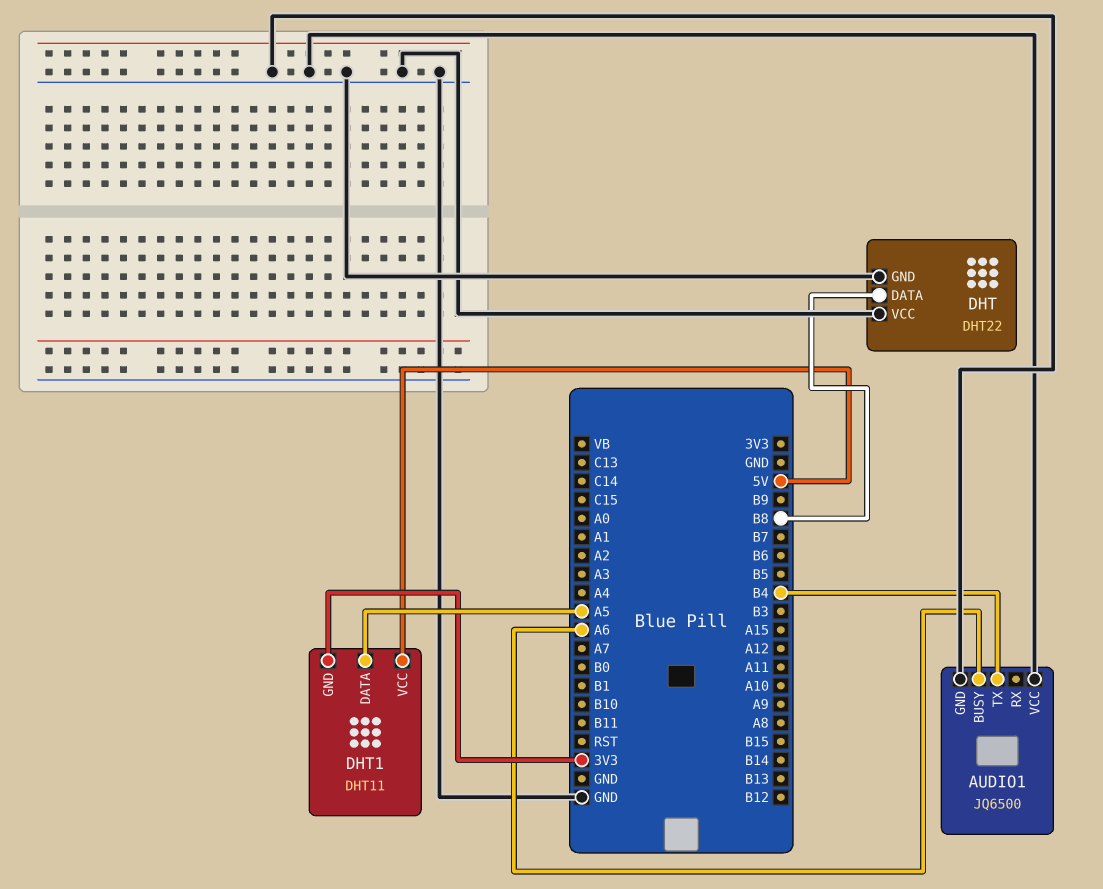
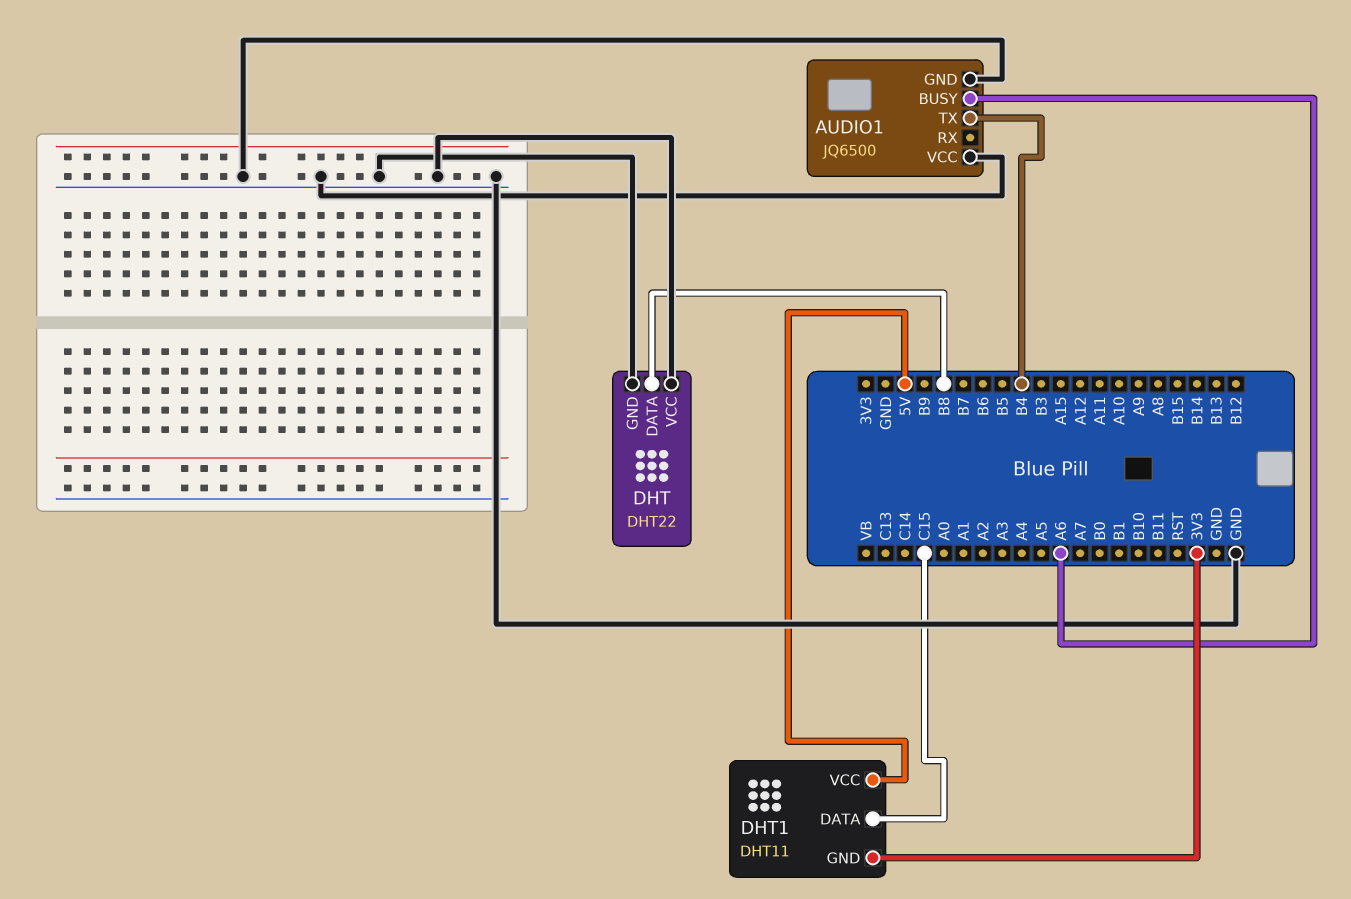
DHT1 pin DATA: A5 -> C15

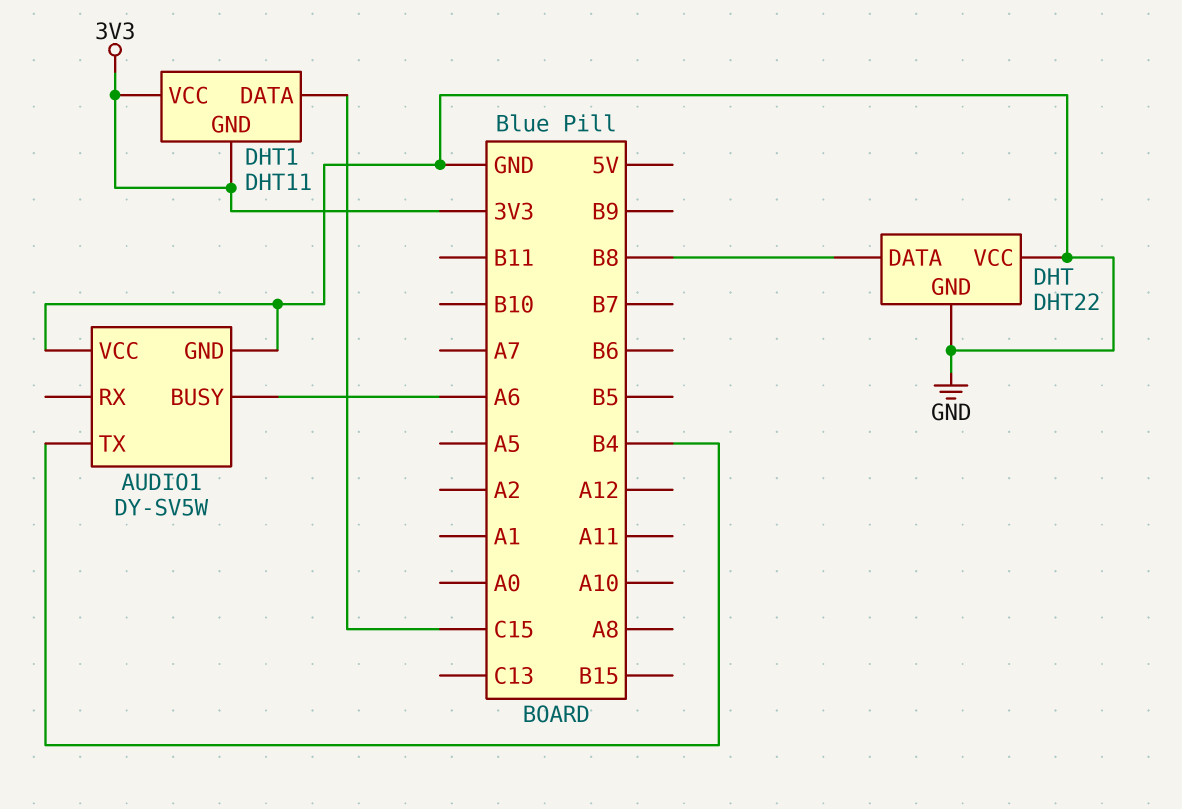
AUDIO1: JQ6500 -> DY-SV5W
DHT1 pin VCC: 5V -> 3V3

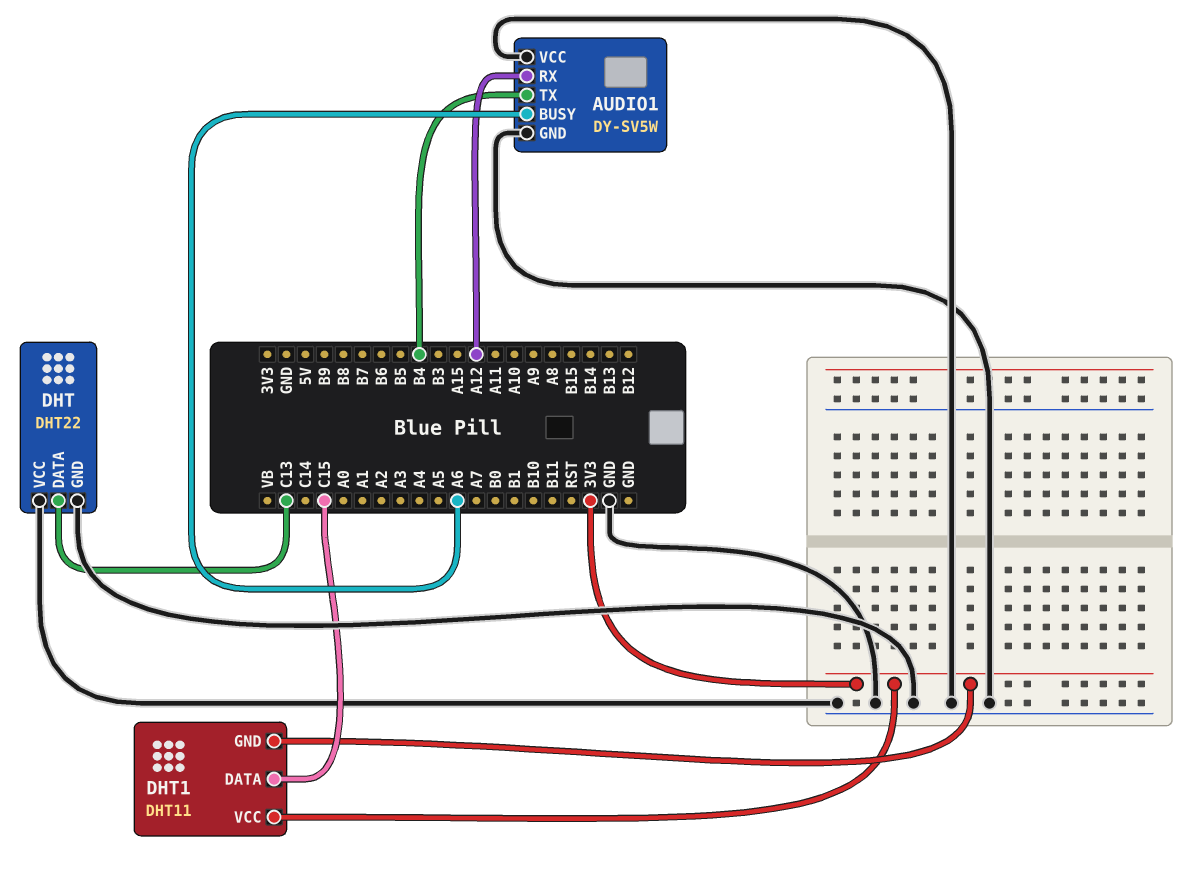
AUDIO1 pin RX: none -> A12
DHT pin DATA: B8 -> C13

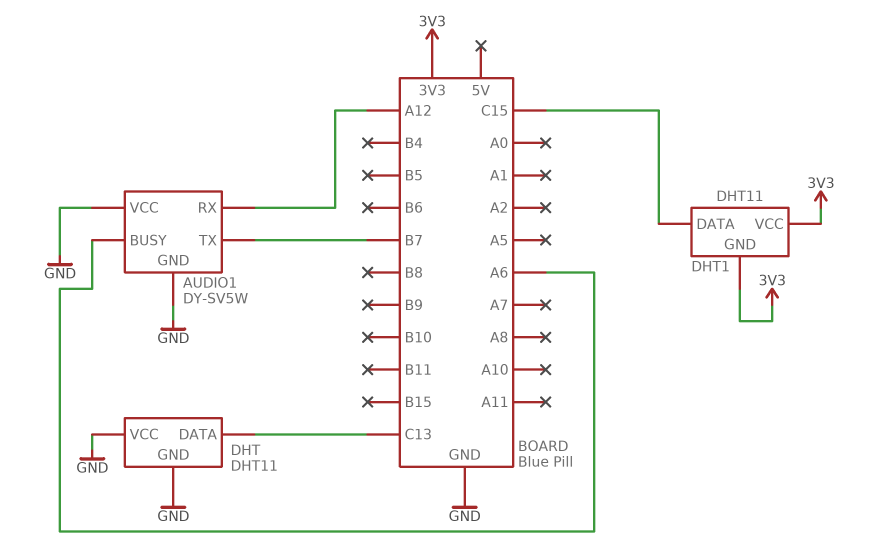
AUDIO1 pin TX: B4 -> B7
DHT: DHT22 -> DHT11

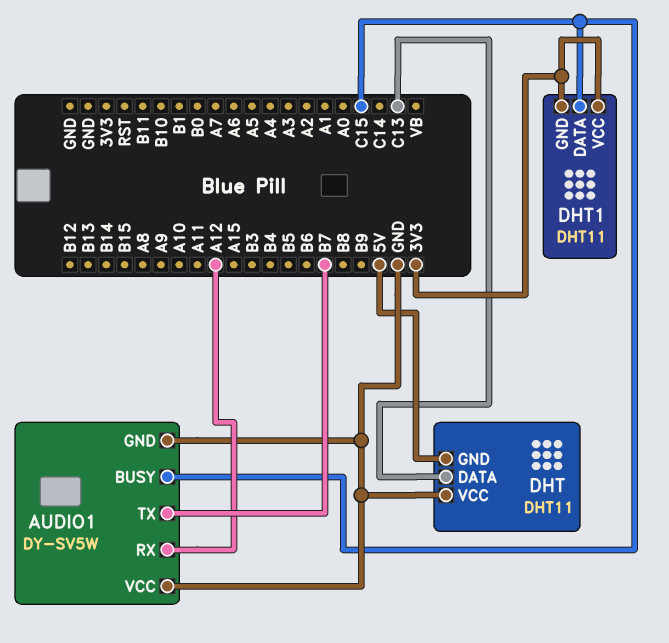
AUDIO1 pin BUSY: A6 -> C15
DHT pin GND: GND -> 5V

